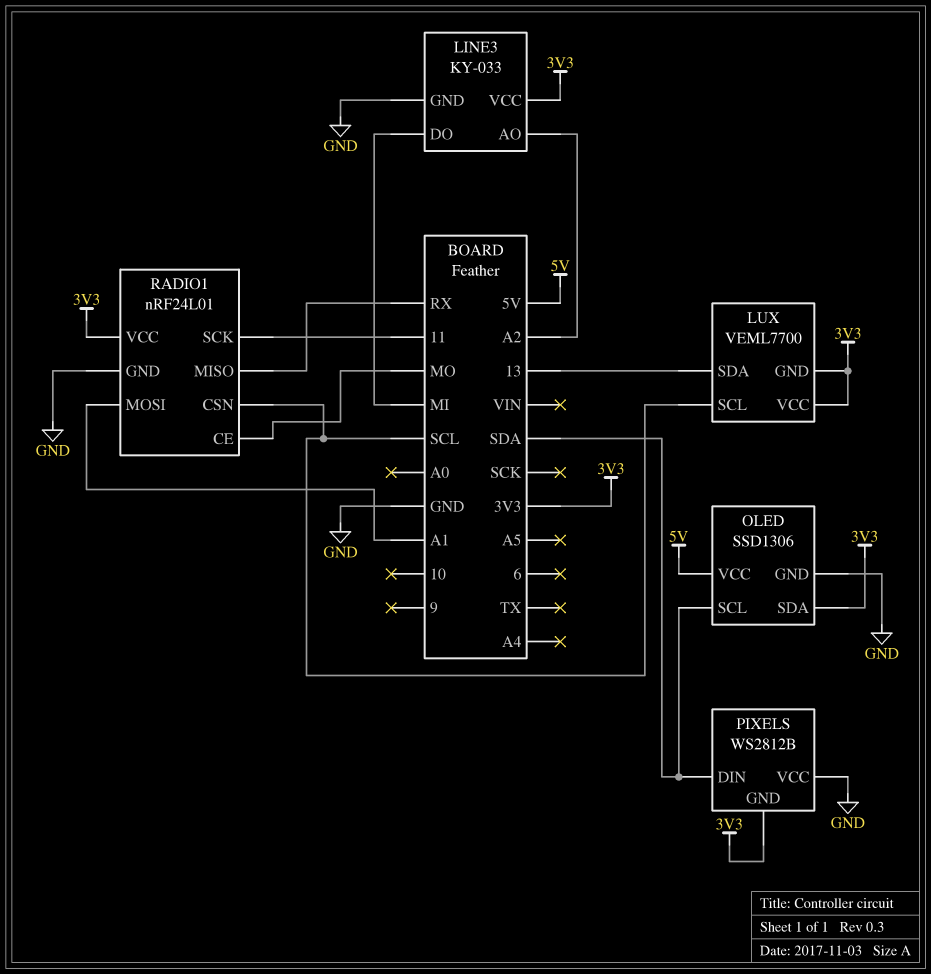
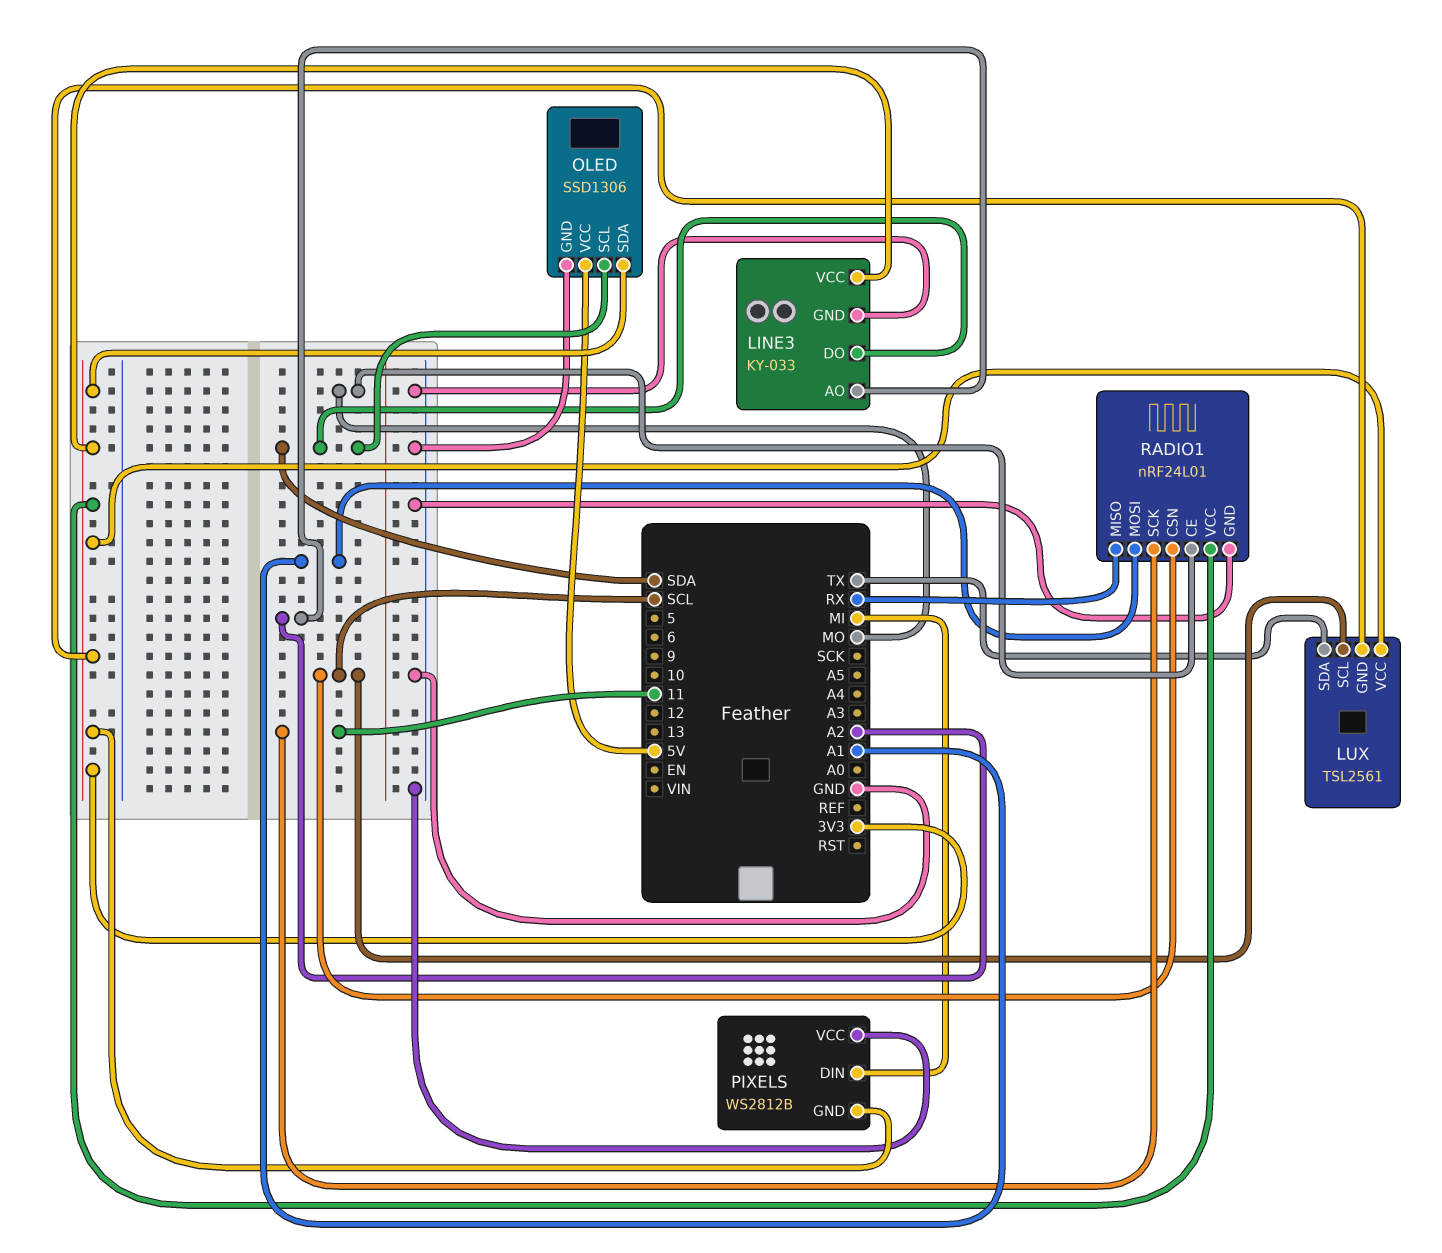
LINE3 pin DO: MI -> SDA
LUX: VEML7700 -> TSL2561
LUX pin SDA: 13 -> TX
PIXELS pin DIN: SDA -> MI

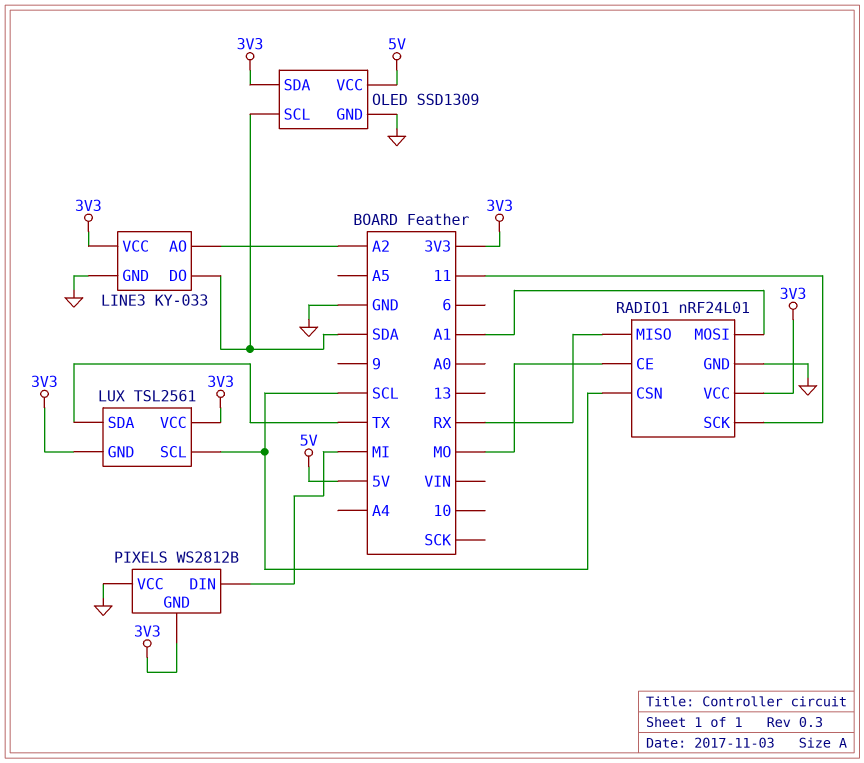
OLED: SSD1306 -> SSD1309

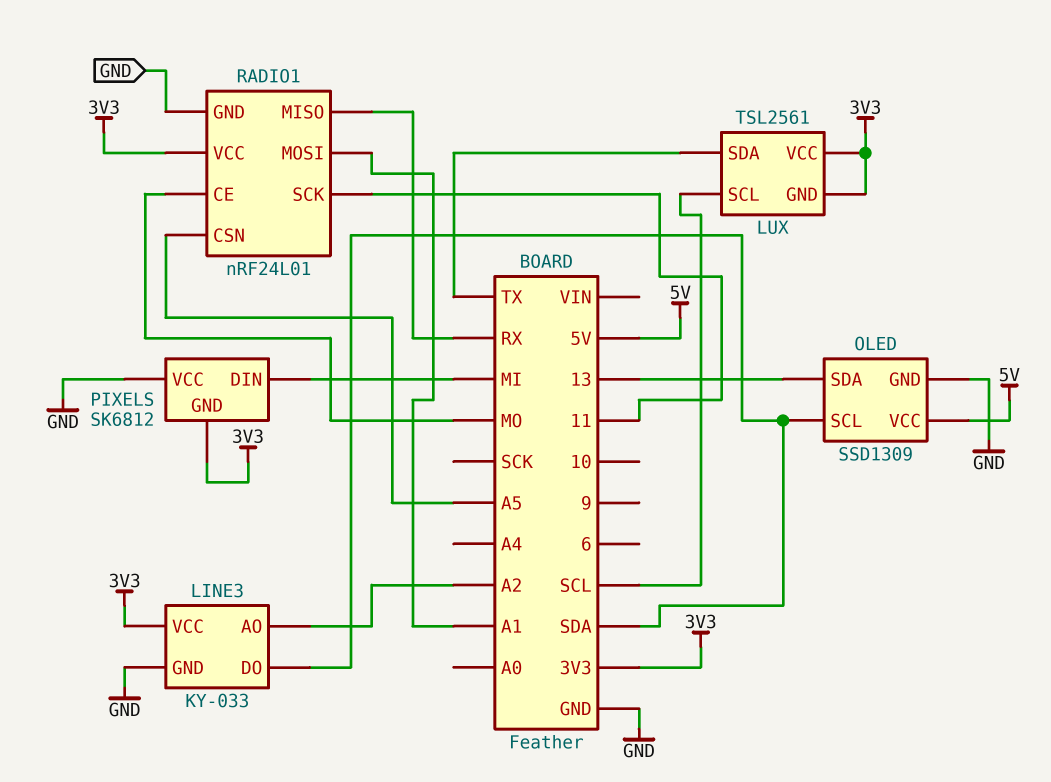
OLED pin SDA: 3V3 -> 13
PIXELS: WS2812B -> SK6812
RADIO1 pin CSN: SCL -> A5

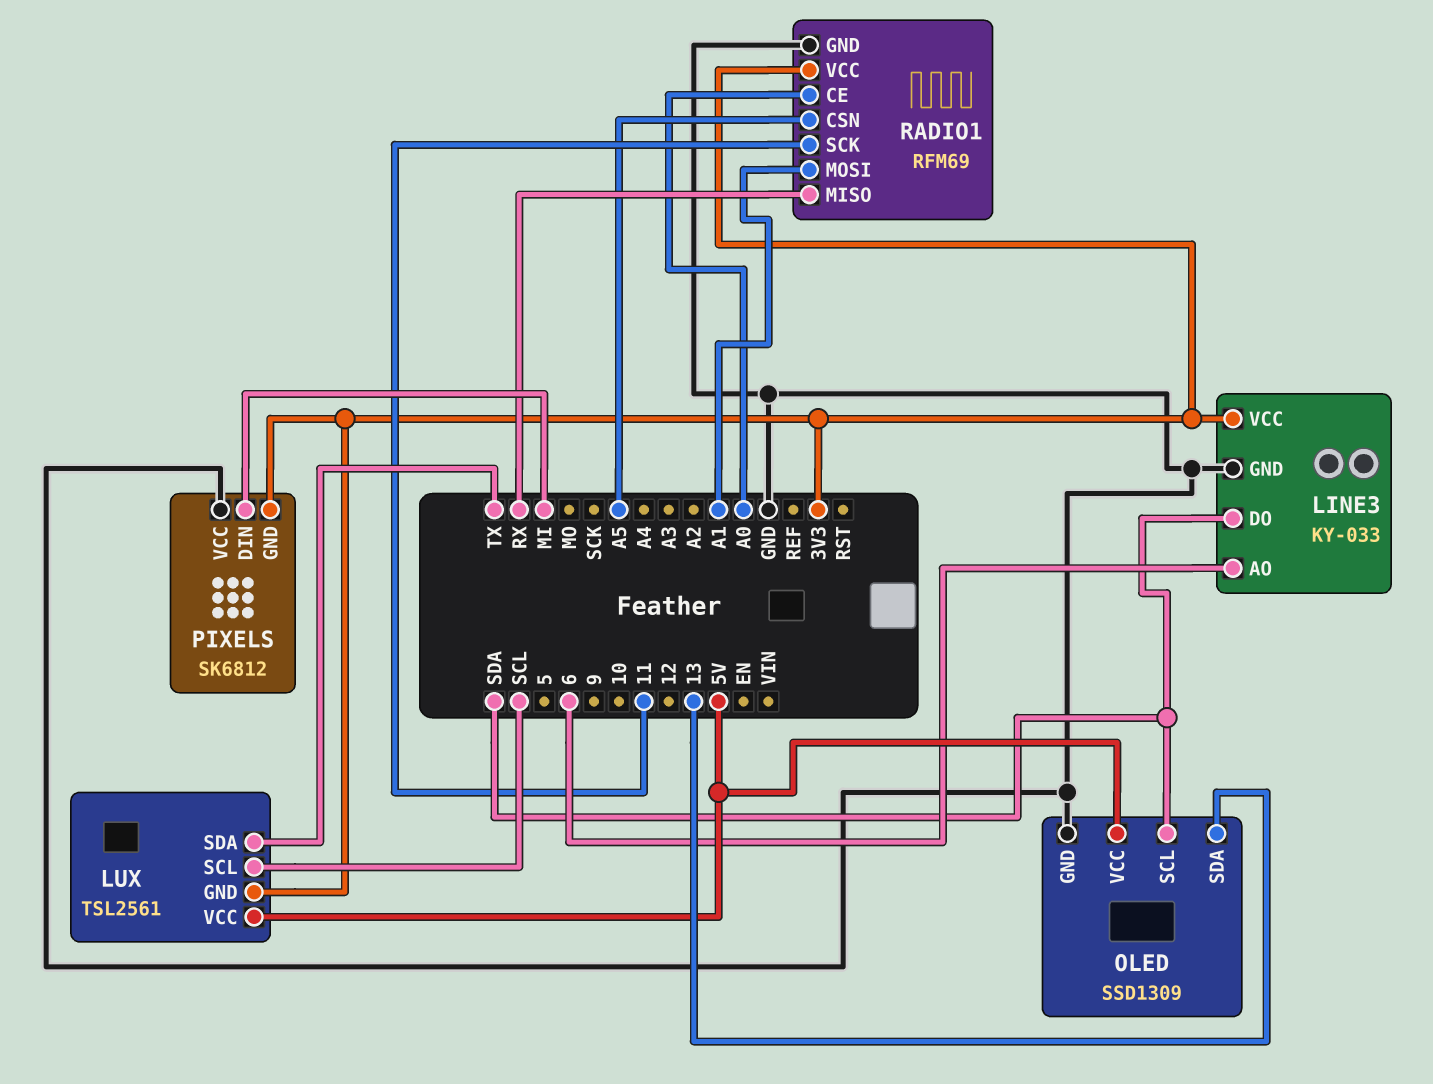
LINE3 pin AO: A2 -> 6
LUX pin VCC: 3V3 -> 5V
RADIO1: nRF24L01 -> RFM69
RADIO1 pin CE: MO -> A0

